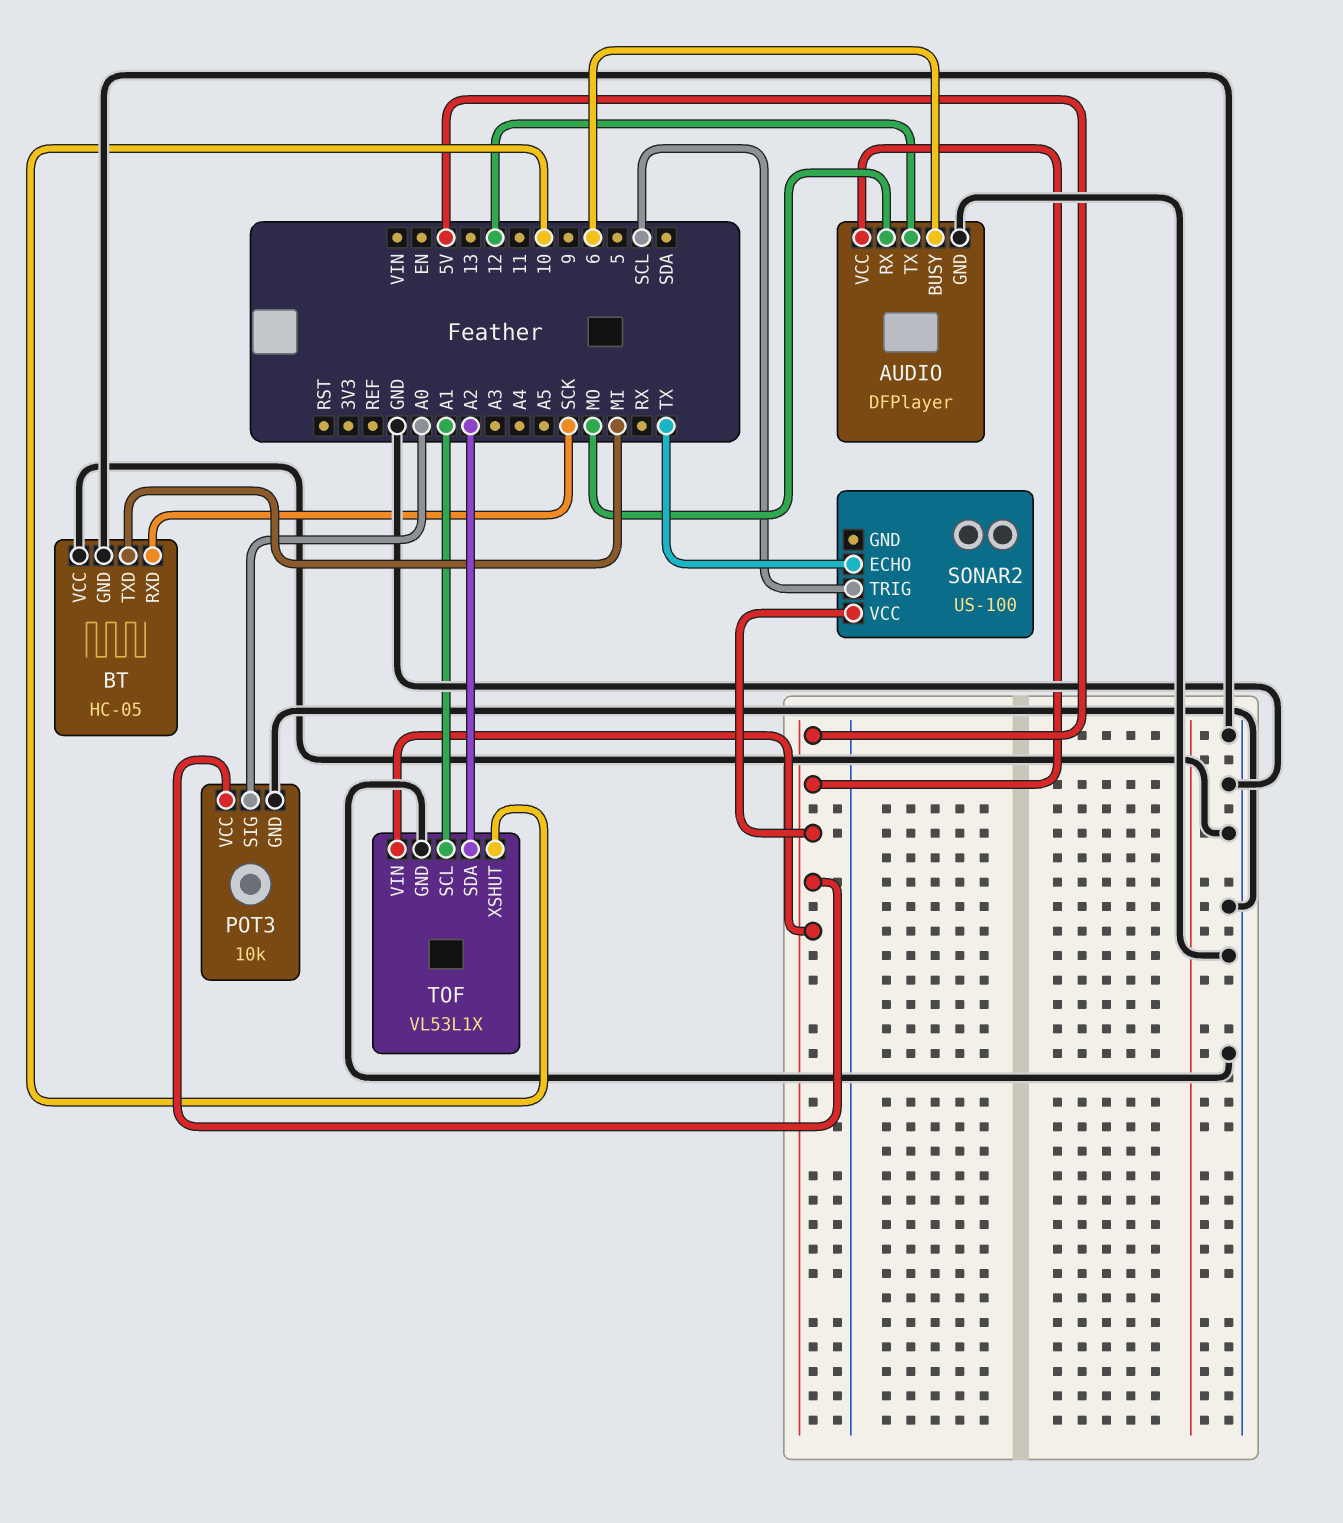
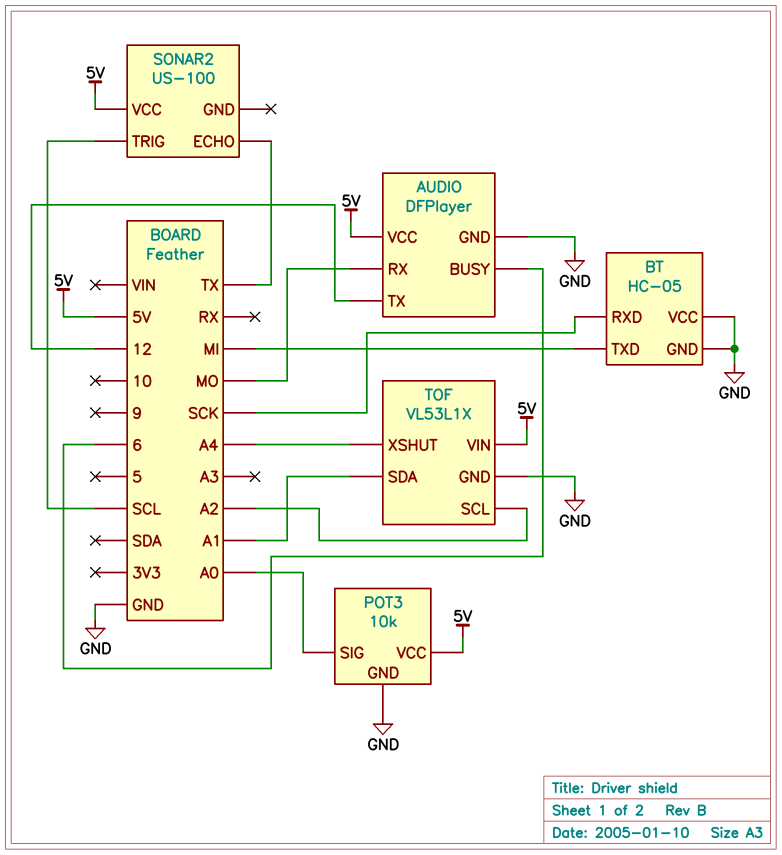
TOF pin SCL: A1 -> A2
TOF pin SDA: A2 -> A1
TOF pin XSHUT: 10 -> A4

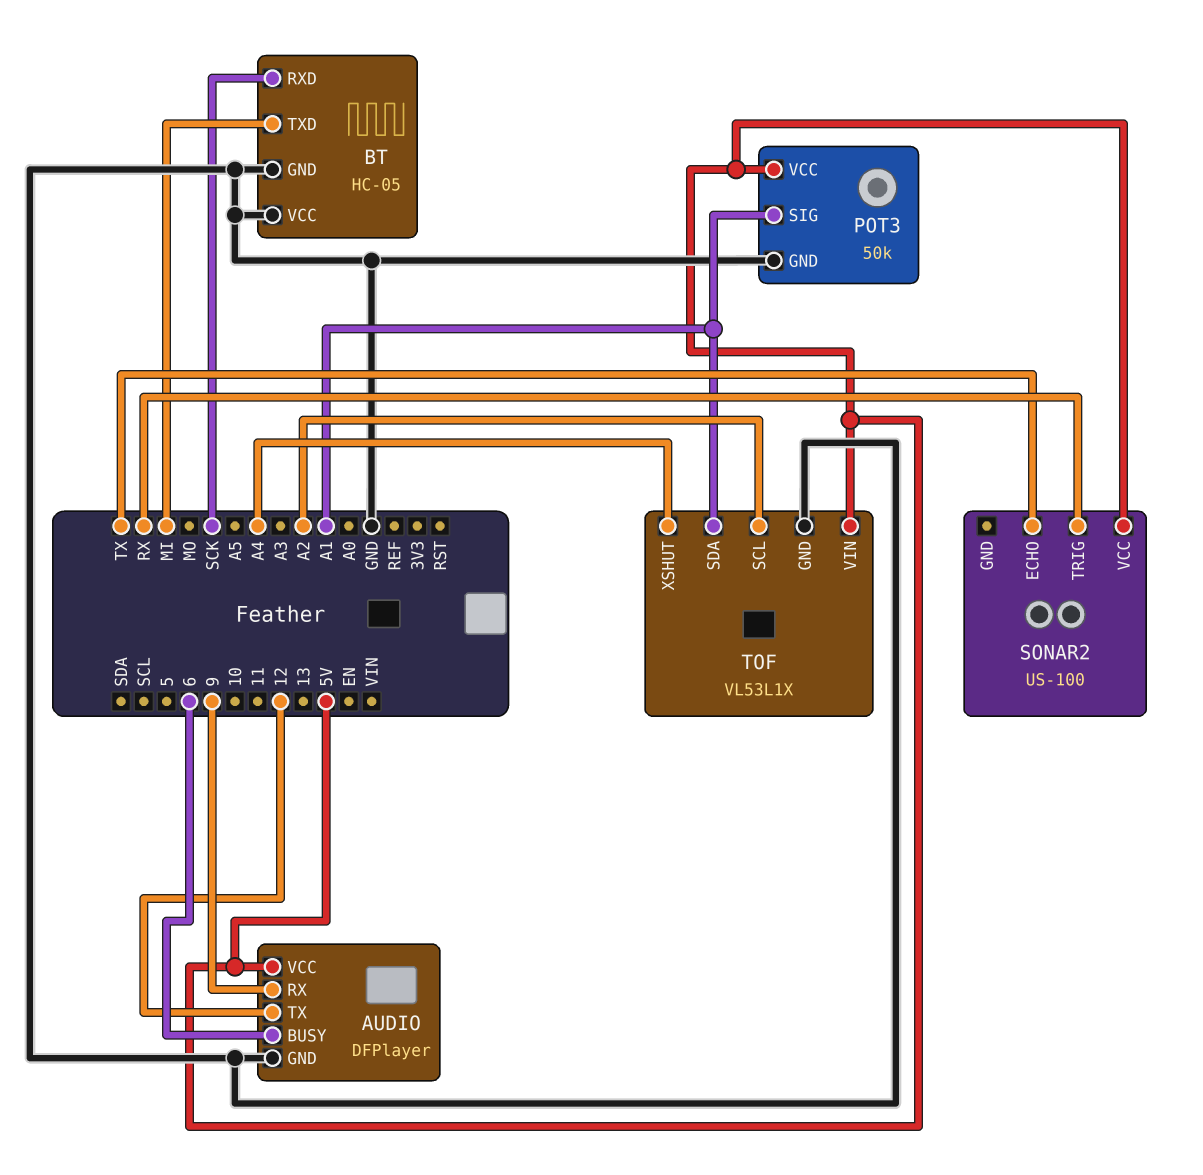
AUDIO pin RX: MO -> 9
POT3: 10k -> 50k
POT3 pin SIG: A0 -> A1
SONAR2 pin TRIG: SCL -> RX

